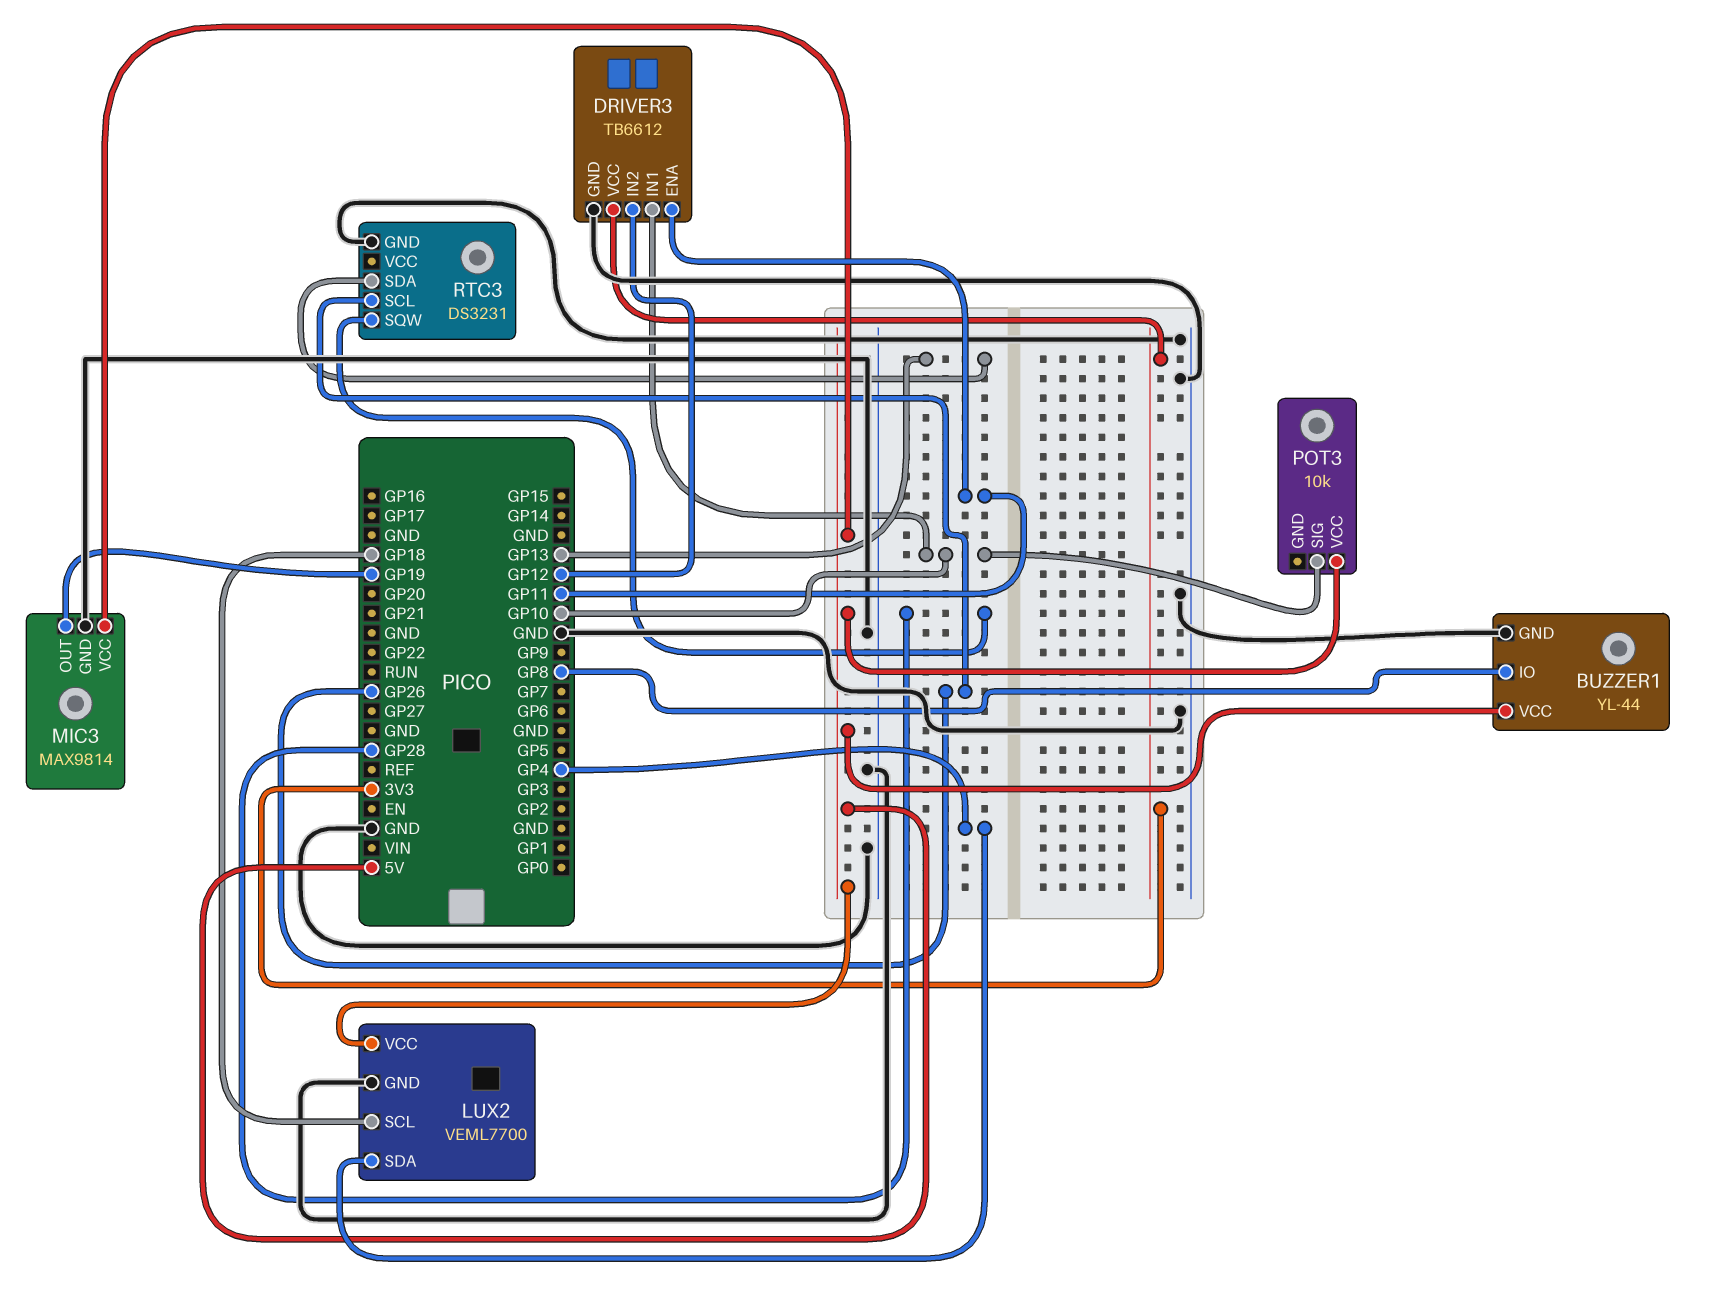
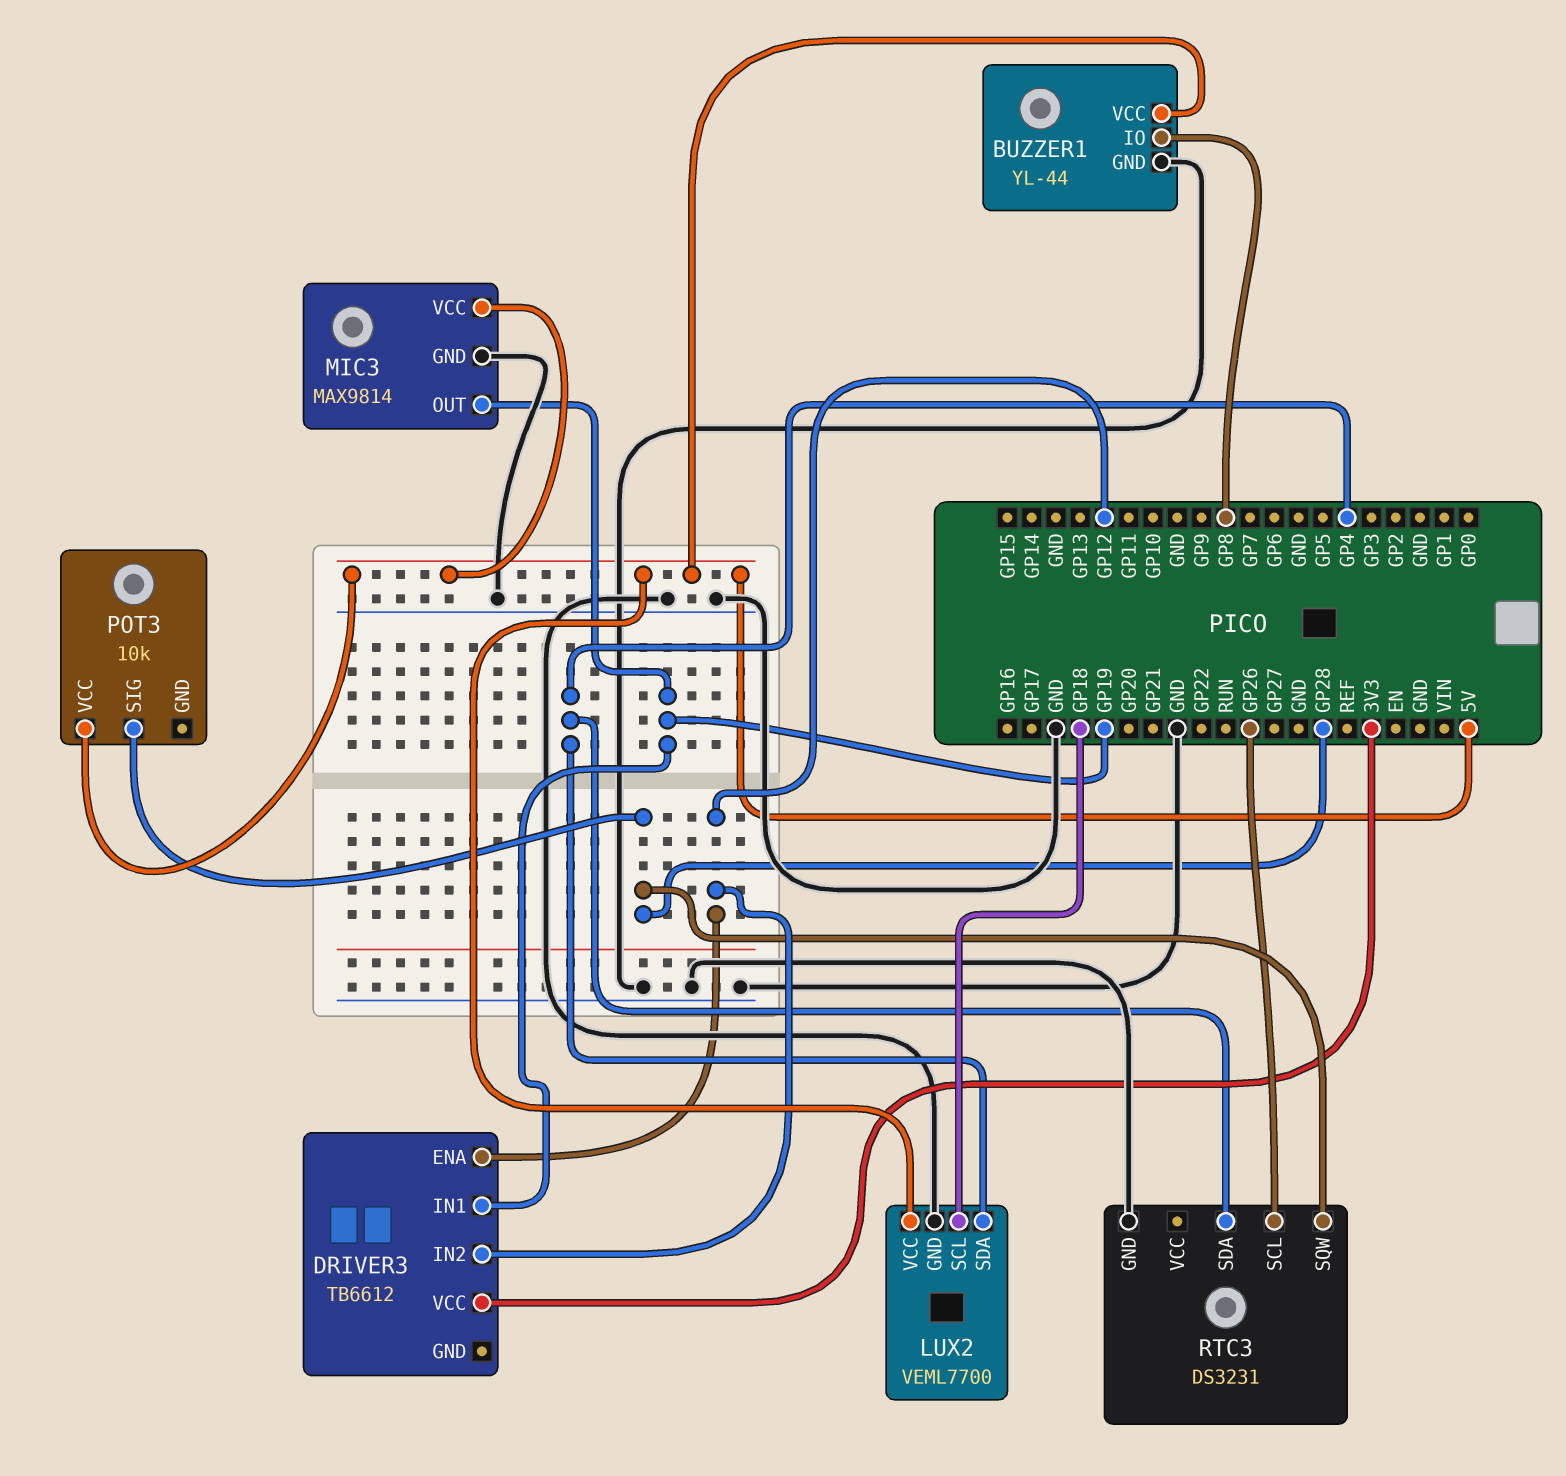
DRIVER3 pin ENA: GP11 -> GP12
DRIVER3 pin GND: GND -> none
DRIVER3 pin IN1: GP10 -> GP19
POT3 pin SIG: GP10 -> GP28
RTC3 pin SDA: GP13 -> GP4

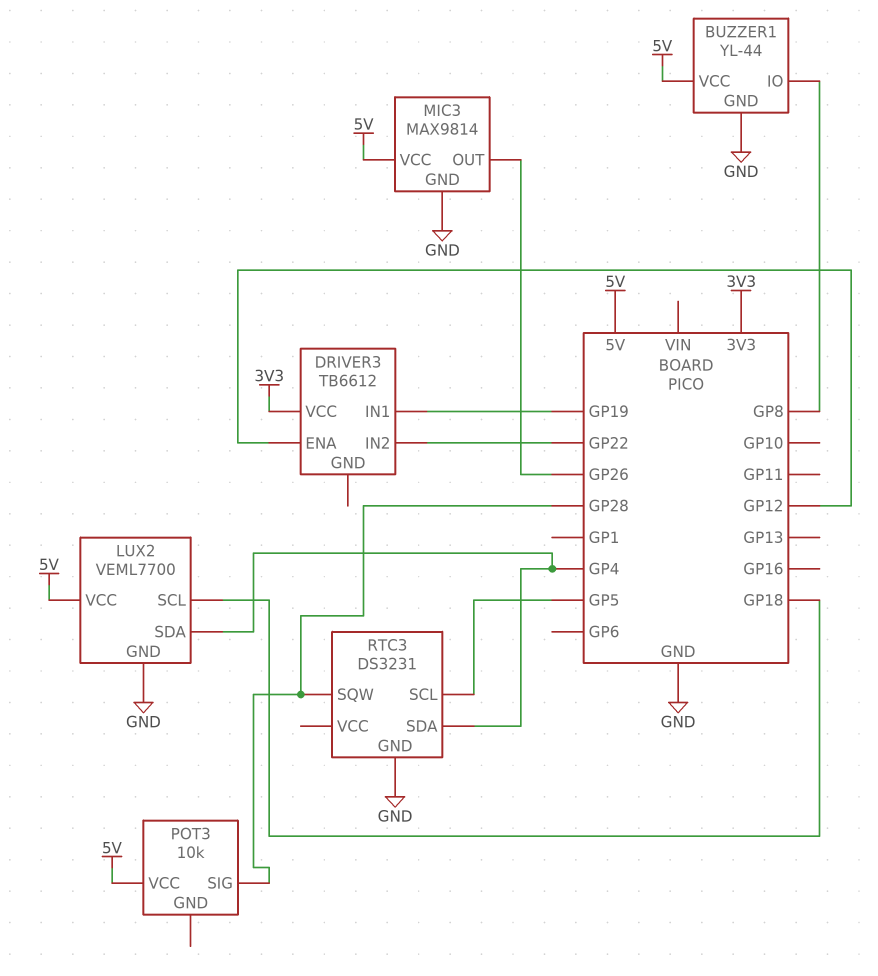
DRIVER3 pin IN2: GP12 -> GP22
MIC3 pin OUT: GP19 -> GP26
RTC3 pin SCL: GP26 -> GP5

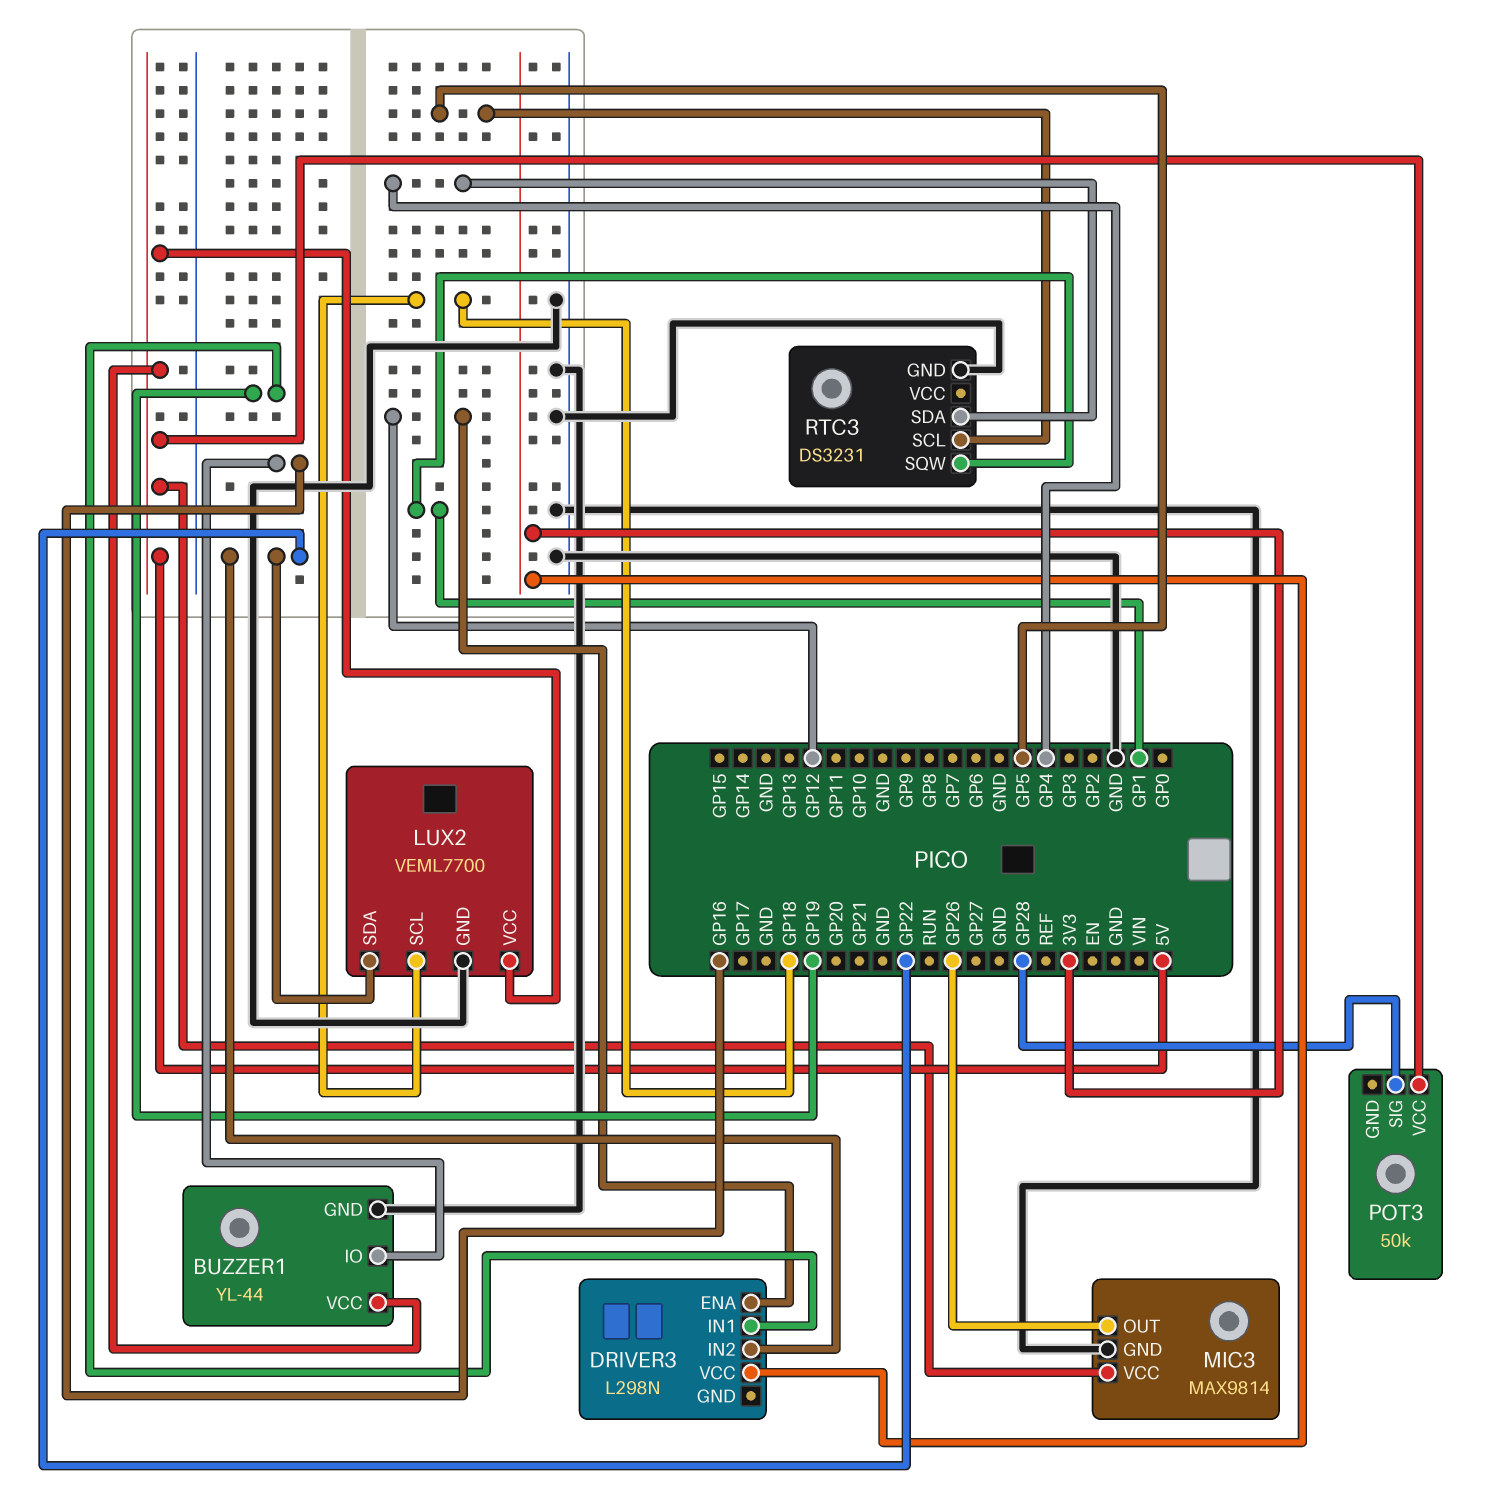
BUZZER1 pin IO: GP8 -> GP16
DRIVER3: TB6612 -> L298N
LUX2 pin SDA: GP4 -> GP22
POT3: 10k -> 50k
RTC3 pin SQW: GP28 -> GP1

